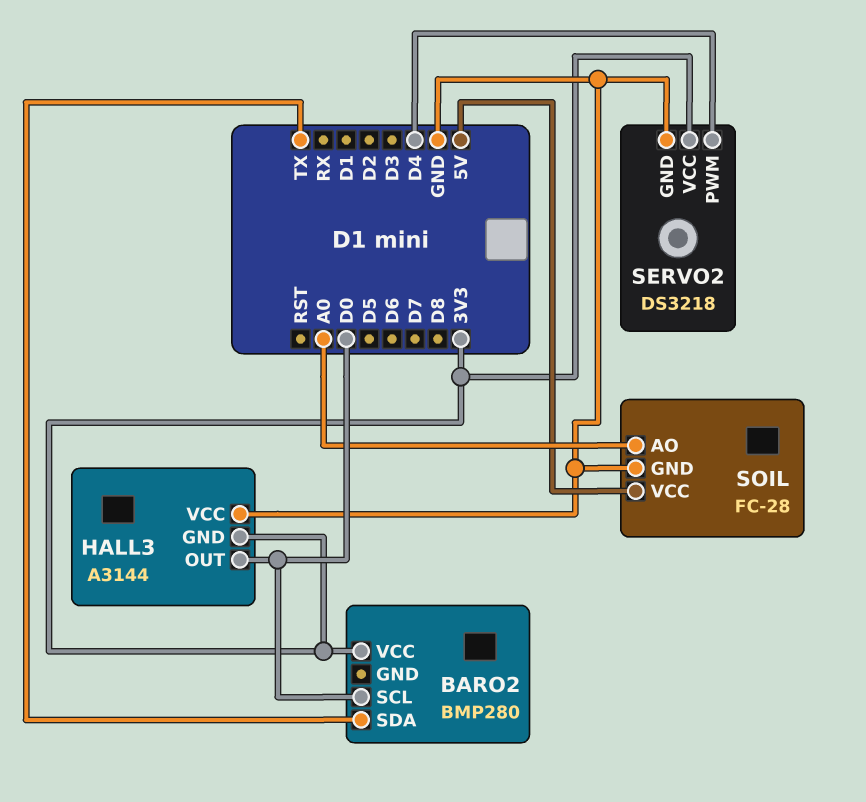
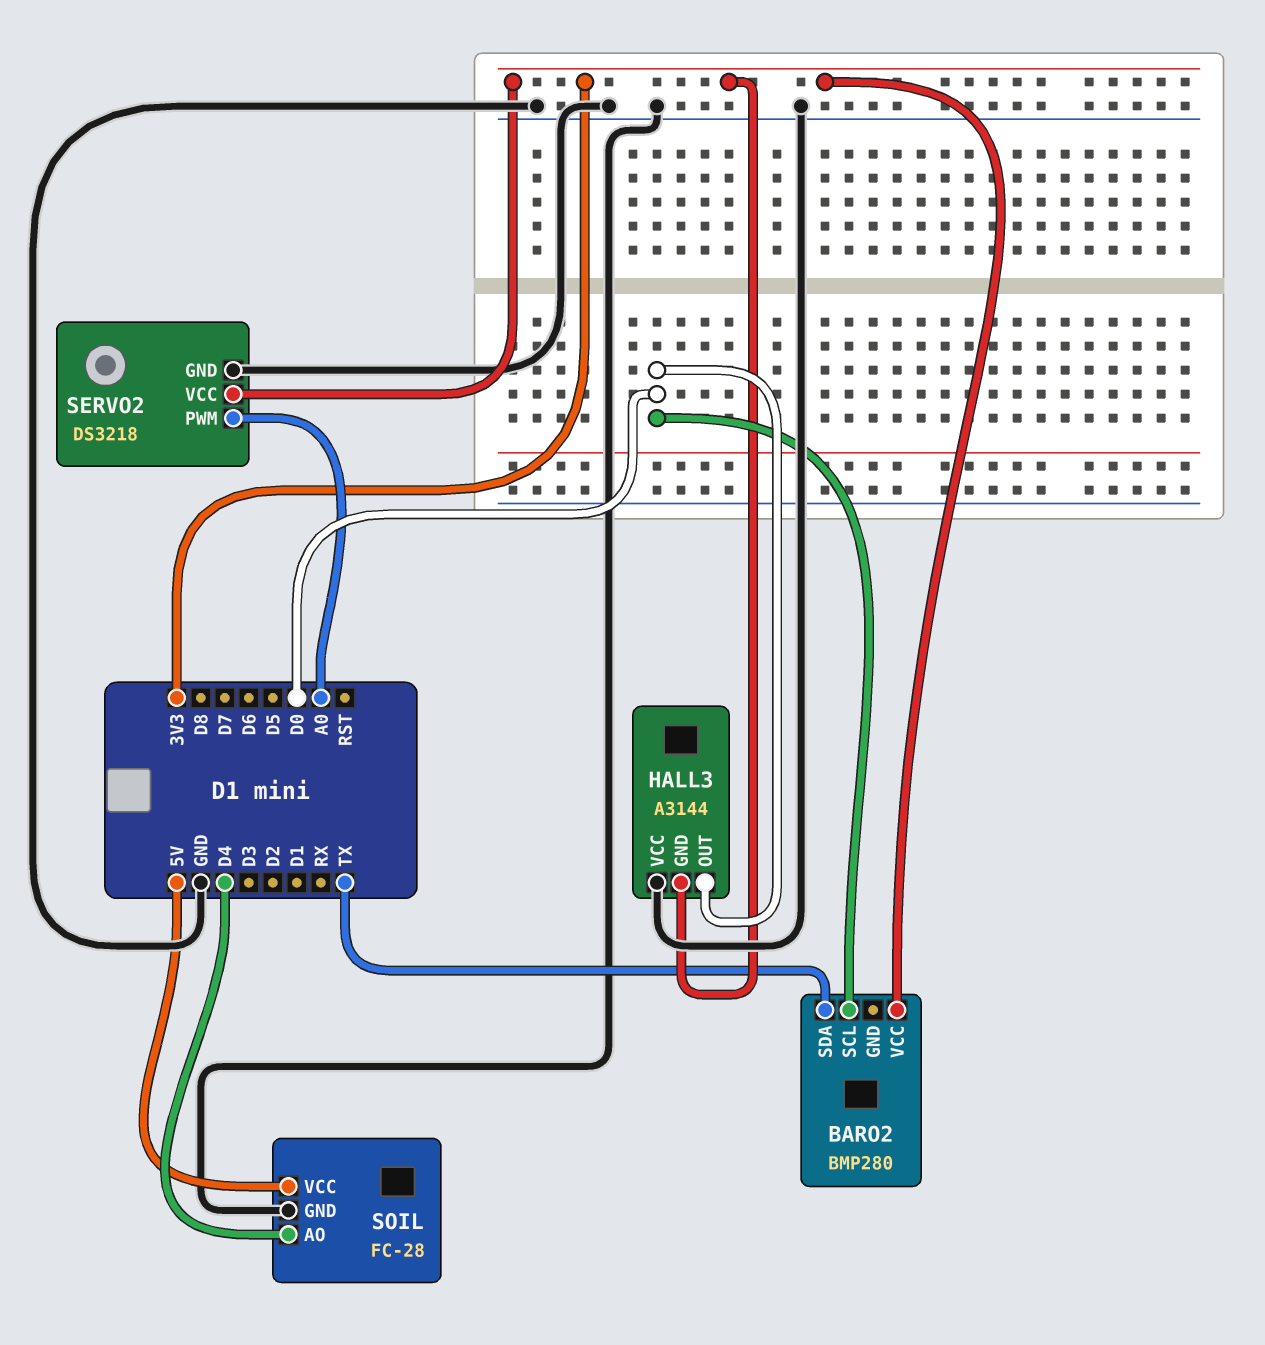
SERVO2 pin PWM: D4 -> A0
SOIL pin AO: A0 -> D4

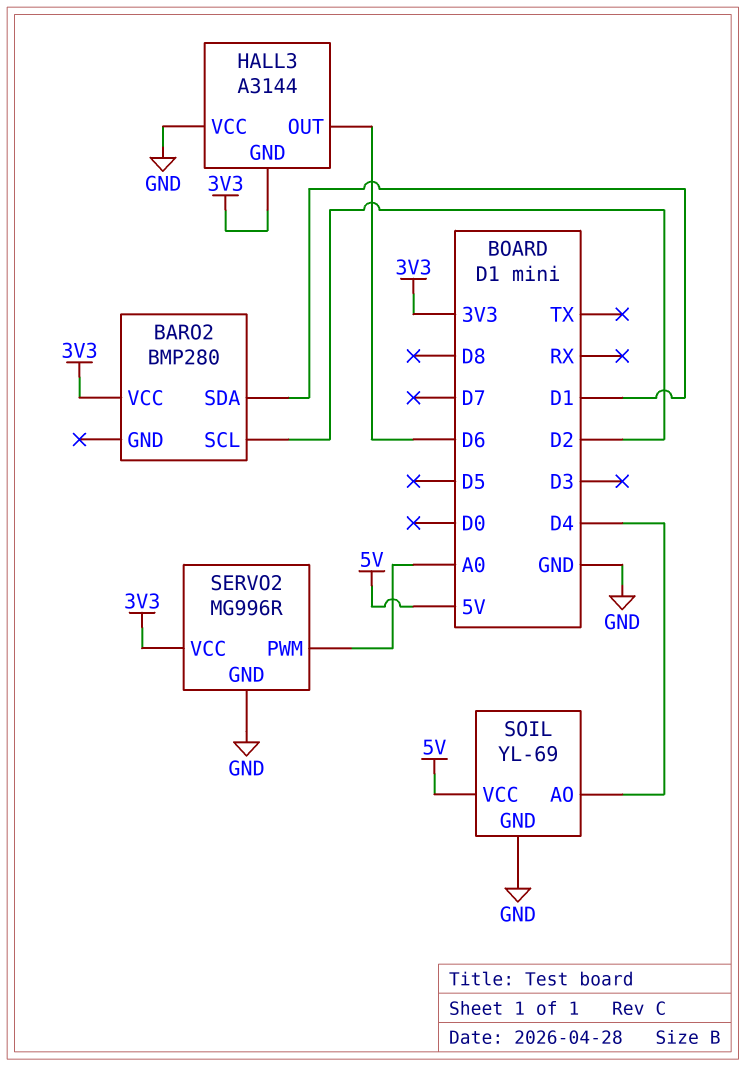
BARO2 pin SCL: D0 -> D2
BARO2 pin SDA: TX -> D1
HALL3 pin OUT: D0 -> D6
SERVO2: DS3218 -> MG996R
SOIL: FC-28 -> YL-69

